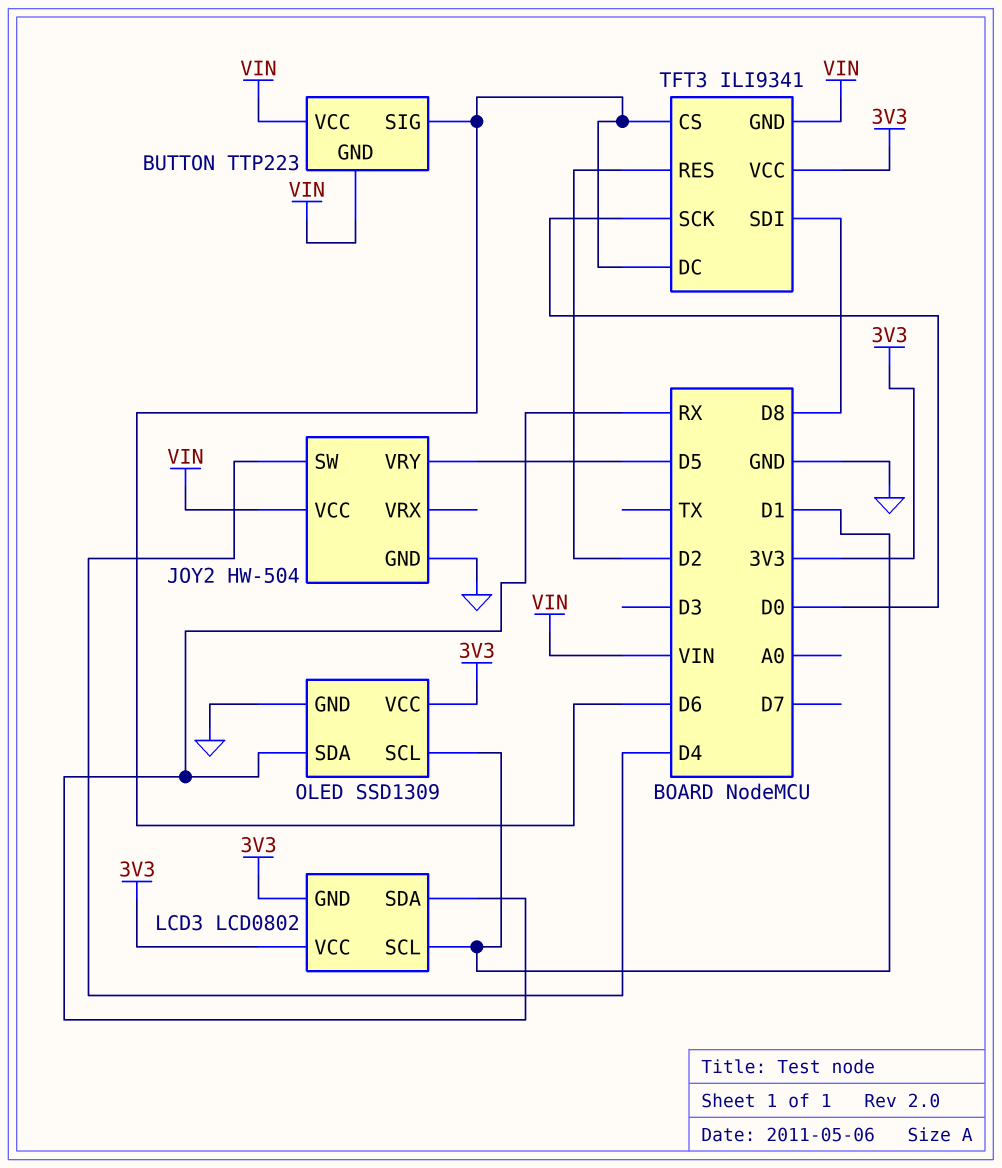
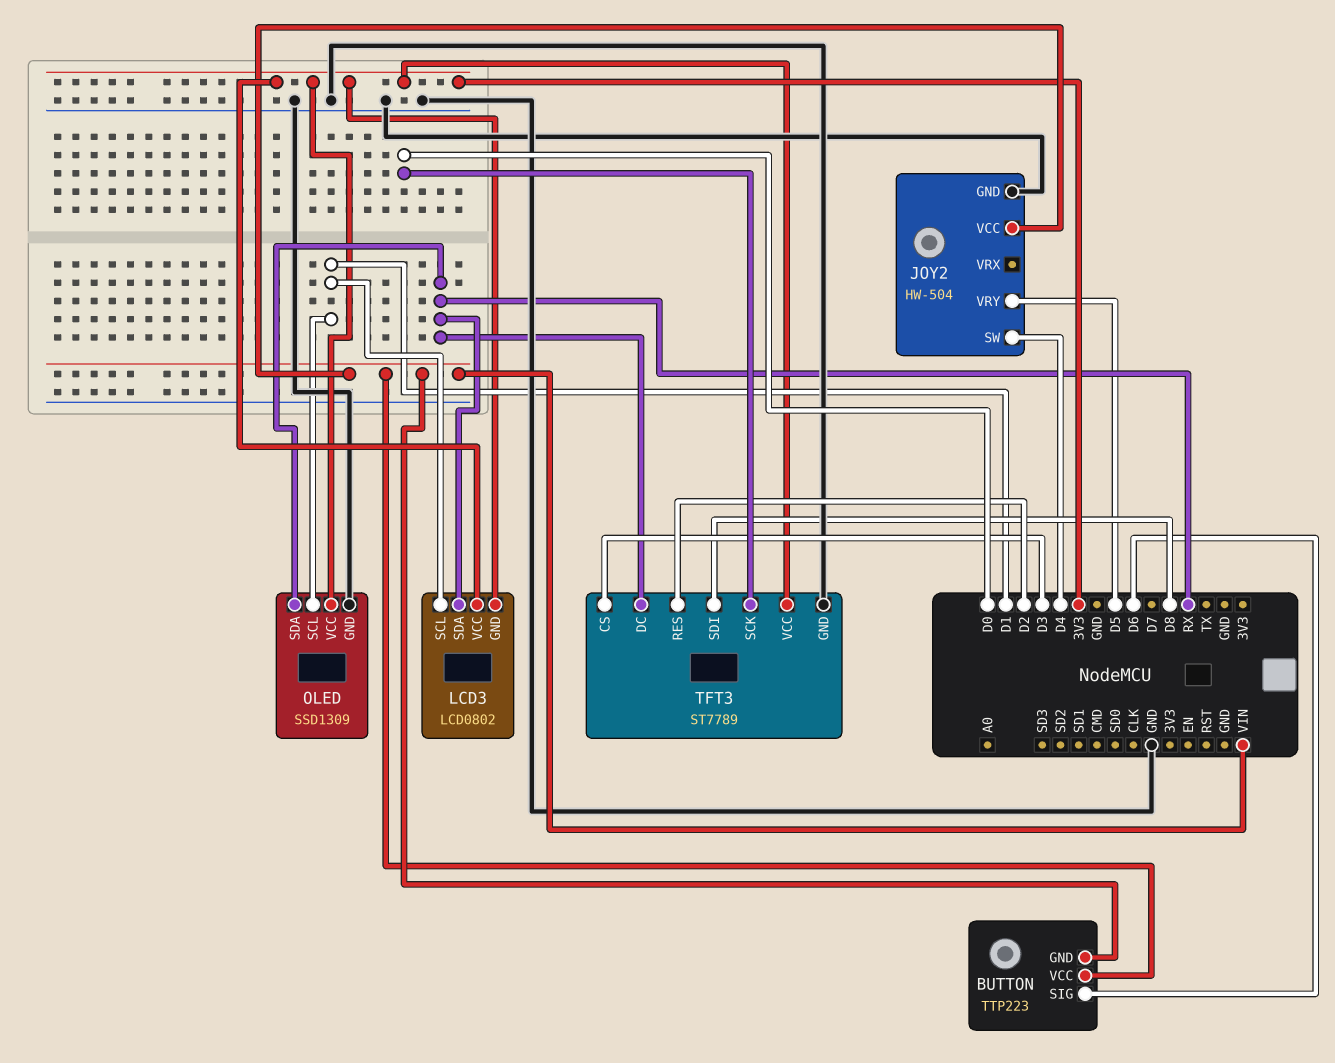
TFT3: ILI9341 -> ST7789
TFT3 pin CS: D6 -> D3
TFT3 pin DC: D6 -> RX
TFT3 pin GND: VIN -> GND

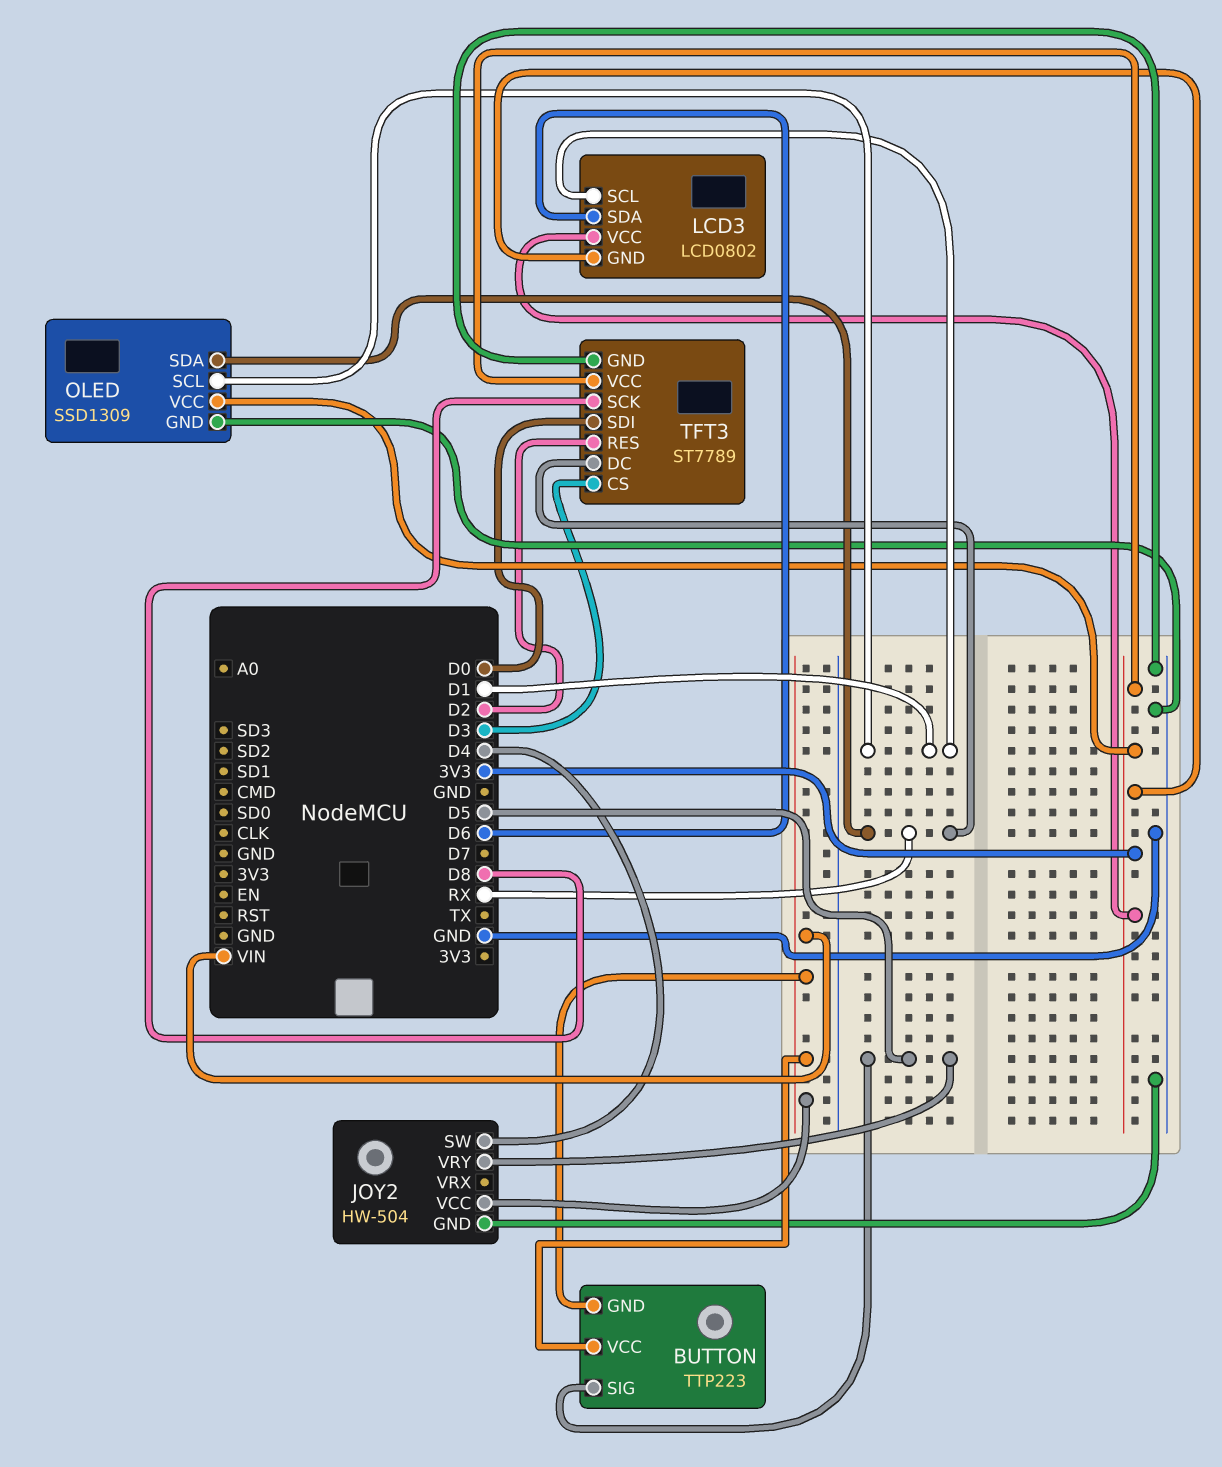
BUTTON pin SIG: D6 -> D5
LCD3 pin SDA: RX -> D6
TFT3 pin SCK: D0 -> D8
TFT3 pin SDI: D8 -> D0

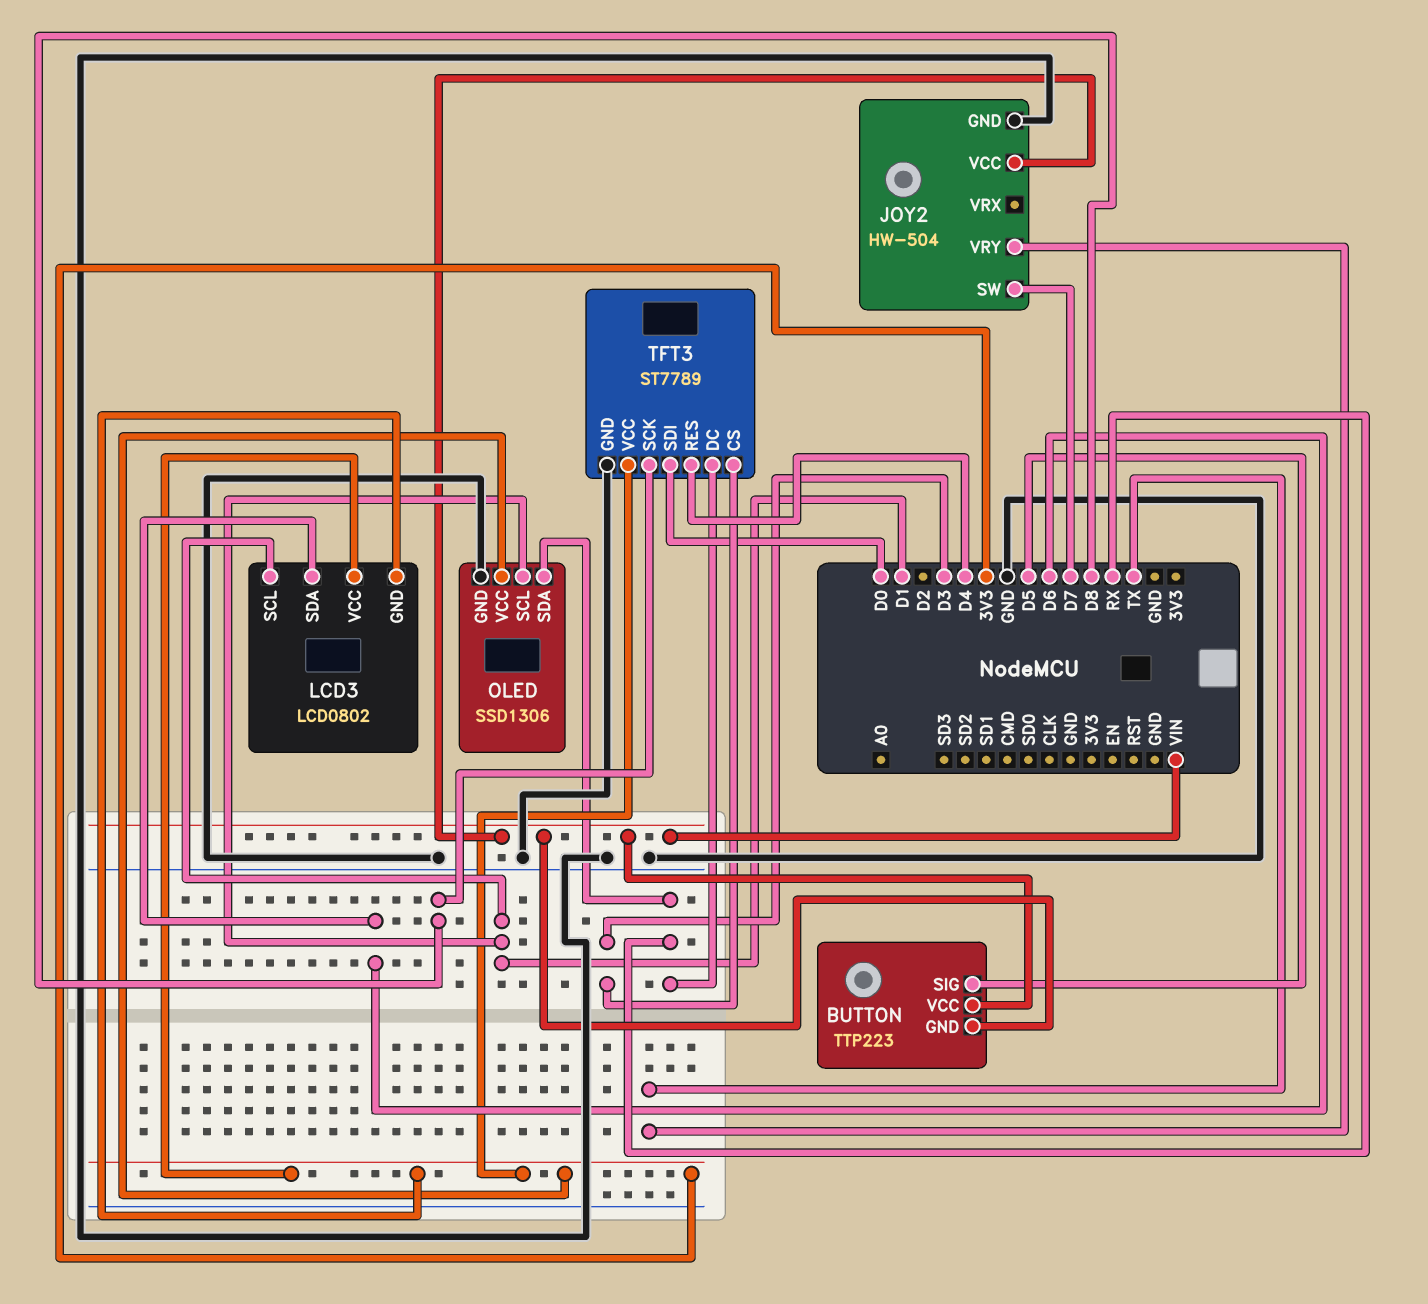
JOY2 pin SW: D4 -> D7
JOY2 pin VRY: D5 -> TX
OLED: SSD1309 -> SSD1306
TFT3 pin RES: D2 -> D4

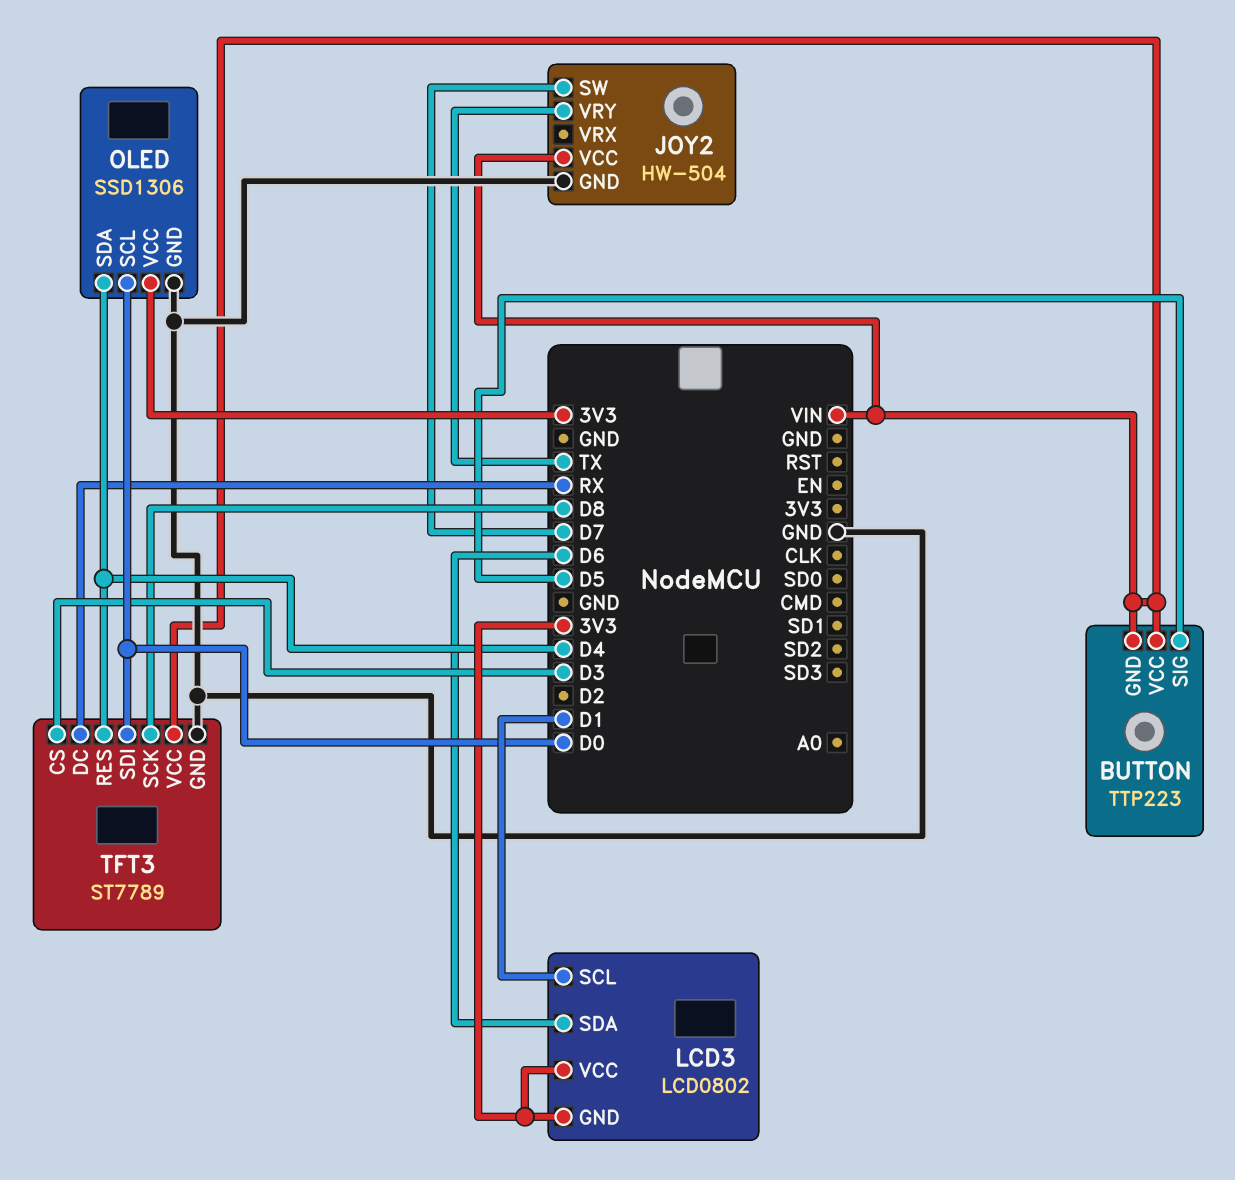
OLED pin SCL: D1 -> D0
OLED pin SDA: RX -> D4
TFT3 pin VCC: 3V3 -> VIN

